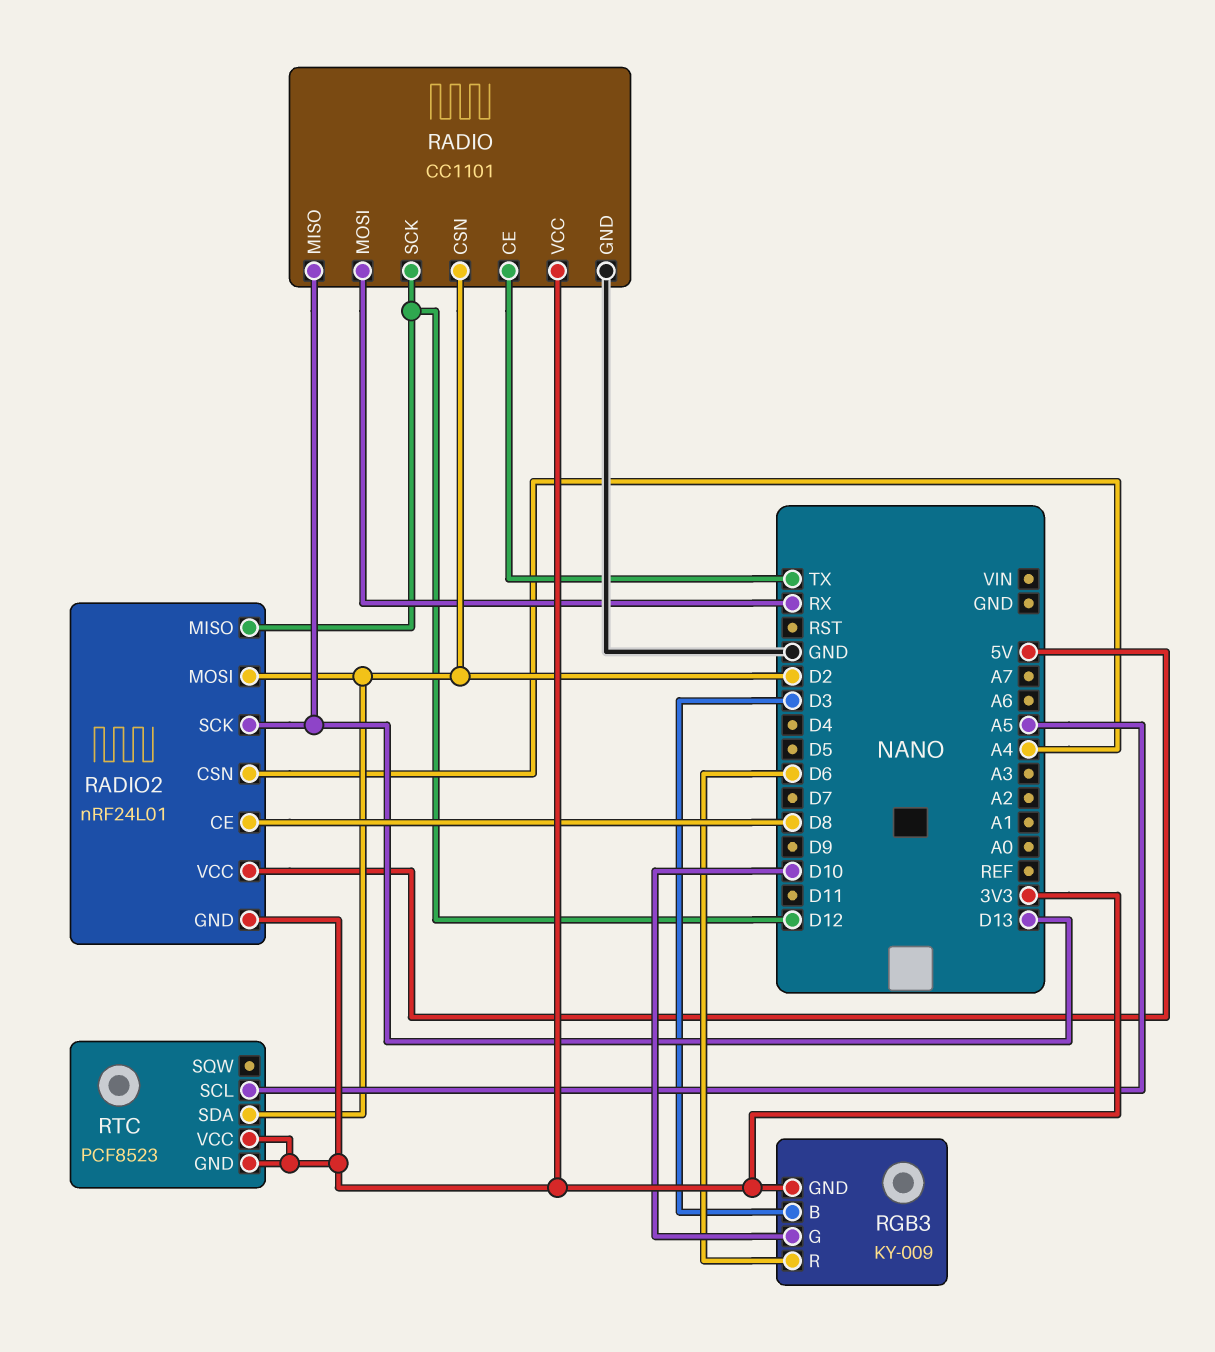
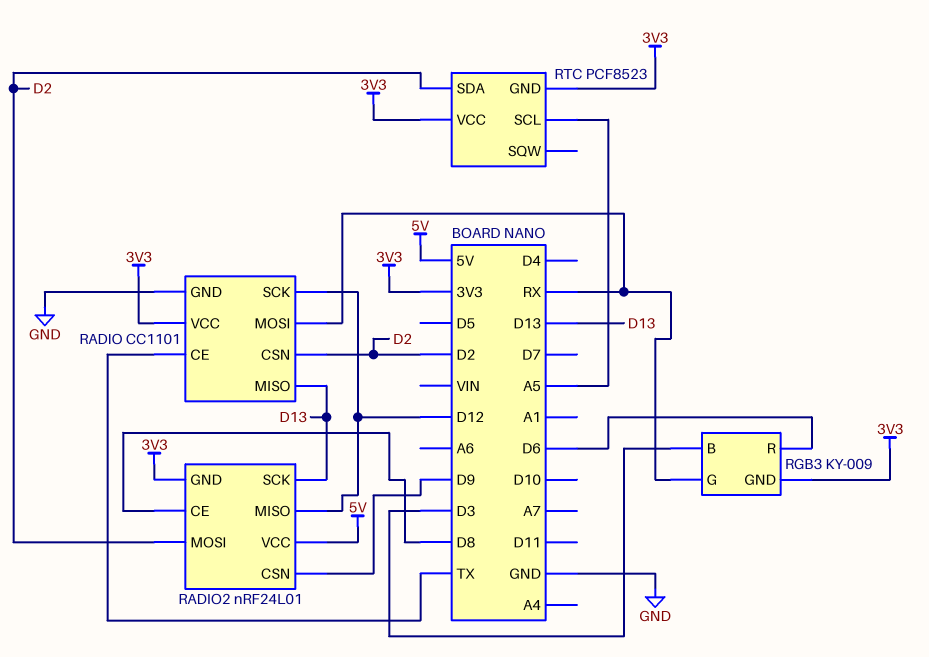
RADIO2 pin CSN: A4 -> D9
RGB3 pin G: D10 -> RX

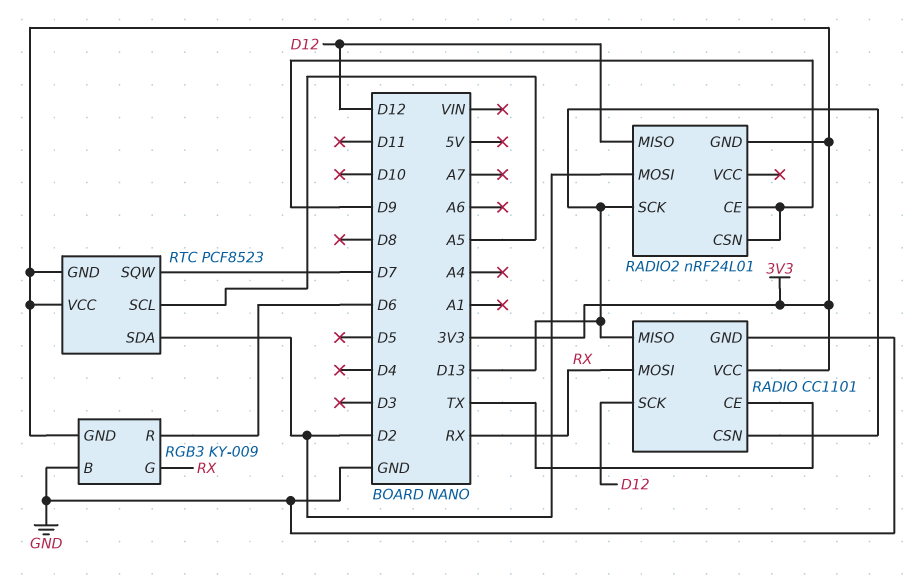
RADIO pin CSN: D2 -> D13
RADIO2 pin CE: D8 -> D9
RADIO2 pin VCC: 5V -> none
RGB3 pin B: D3 -> GND
RTC pin SQW: none -> D7

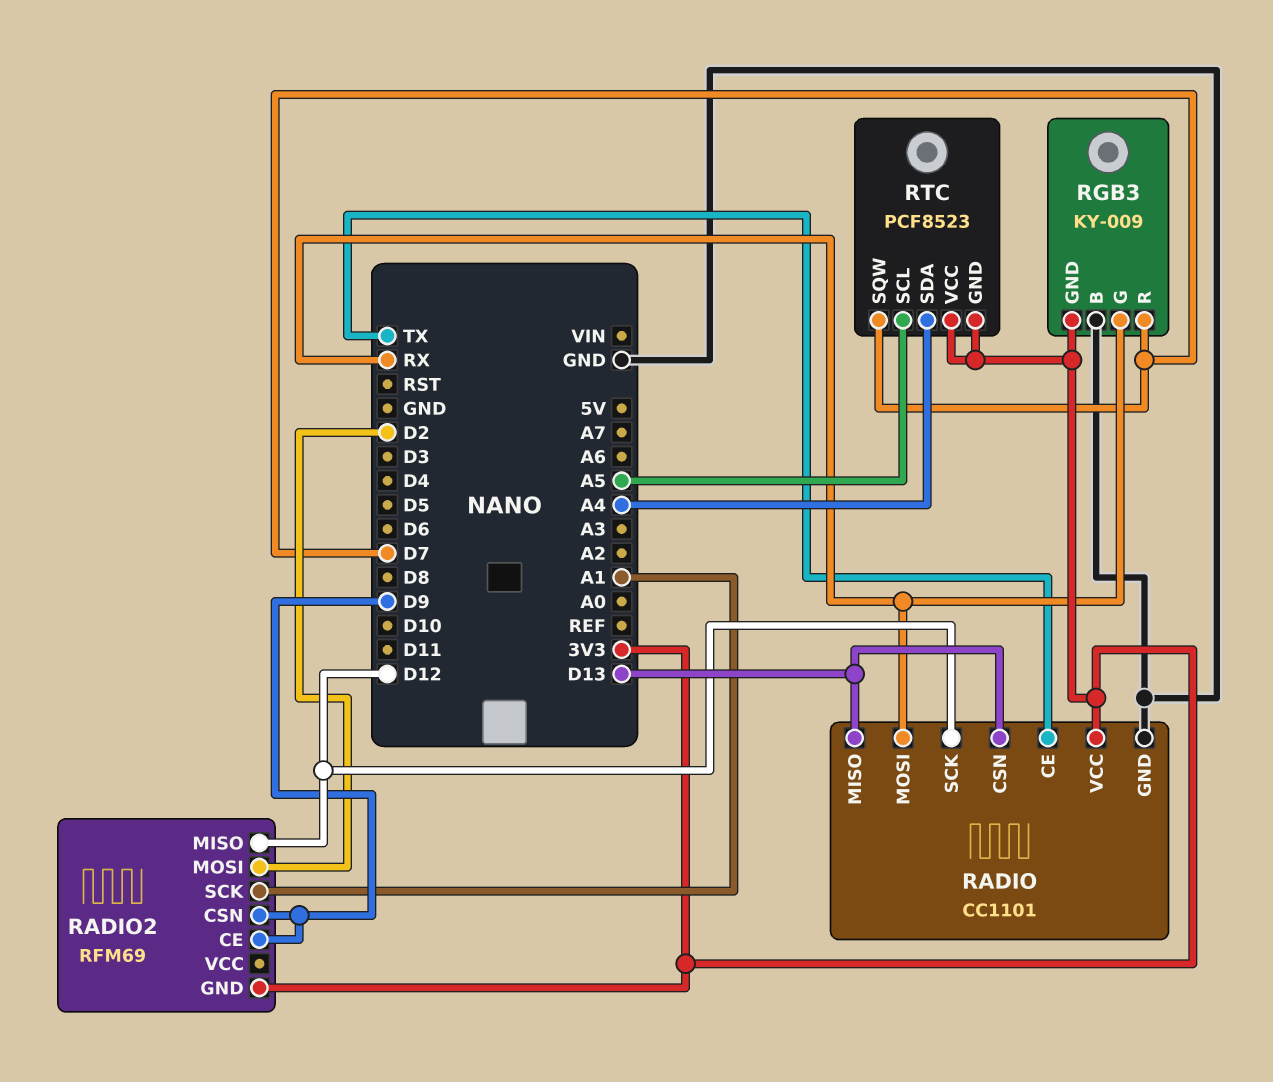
RADIO2: nRF24L01 -> RFM69
RADIO2 pin SCK: D13 -> A1
RGB3 pin R: D6 -> D7
RTC pin SDA: D2 -> A4

